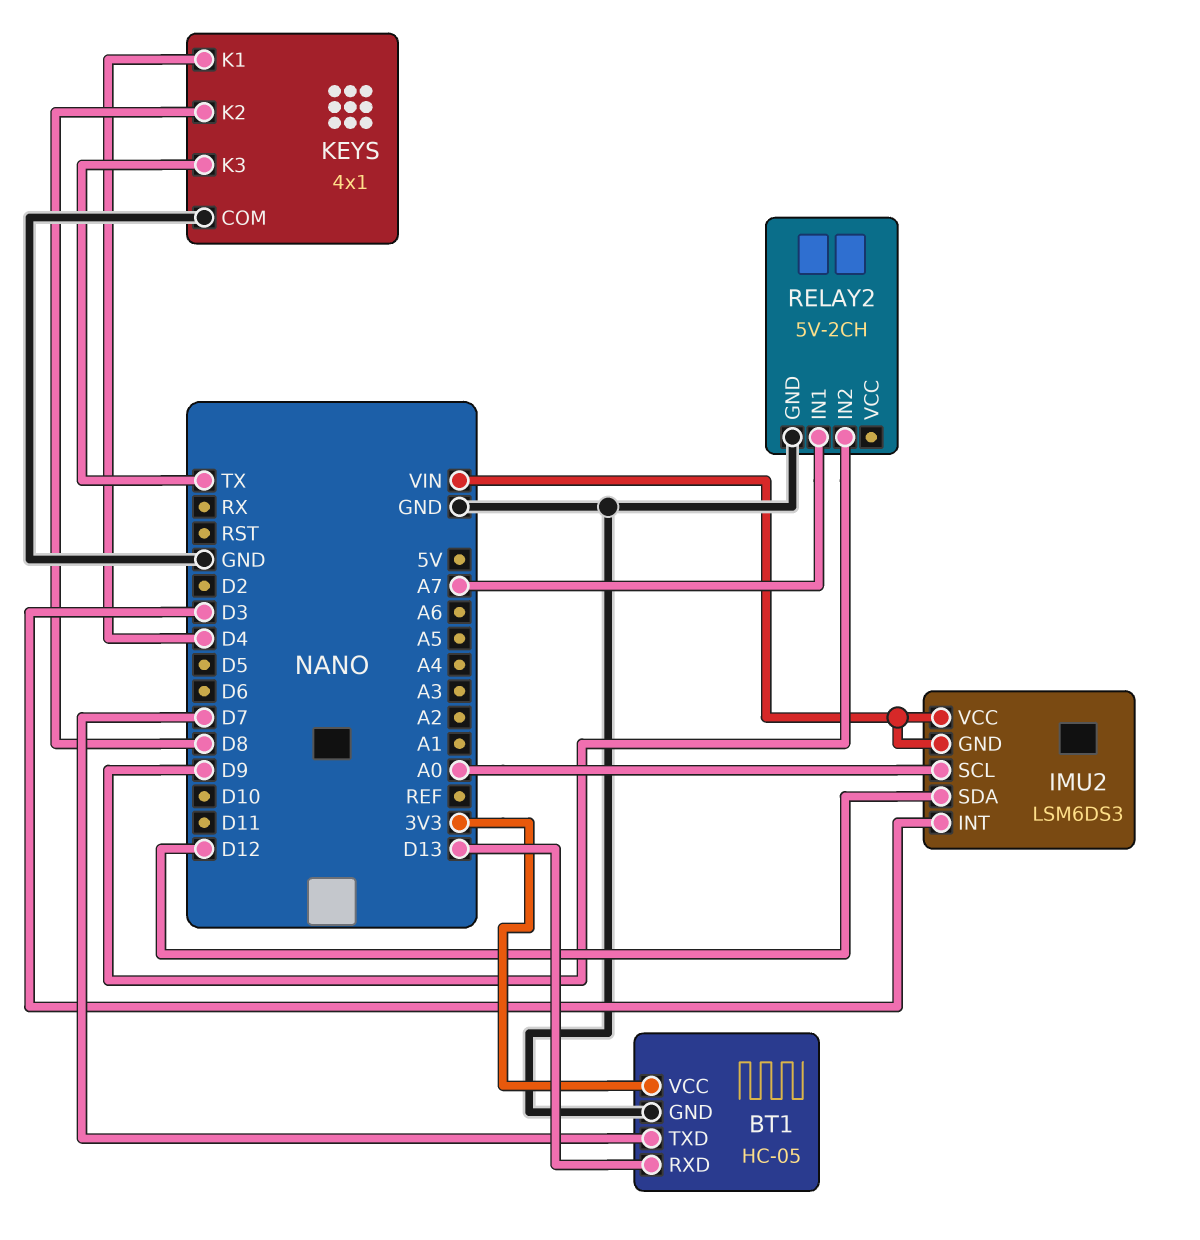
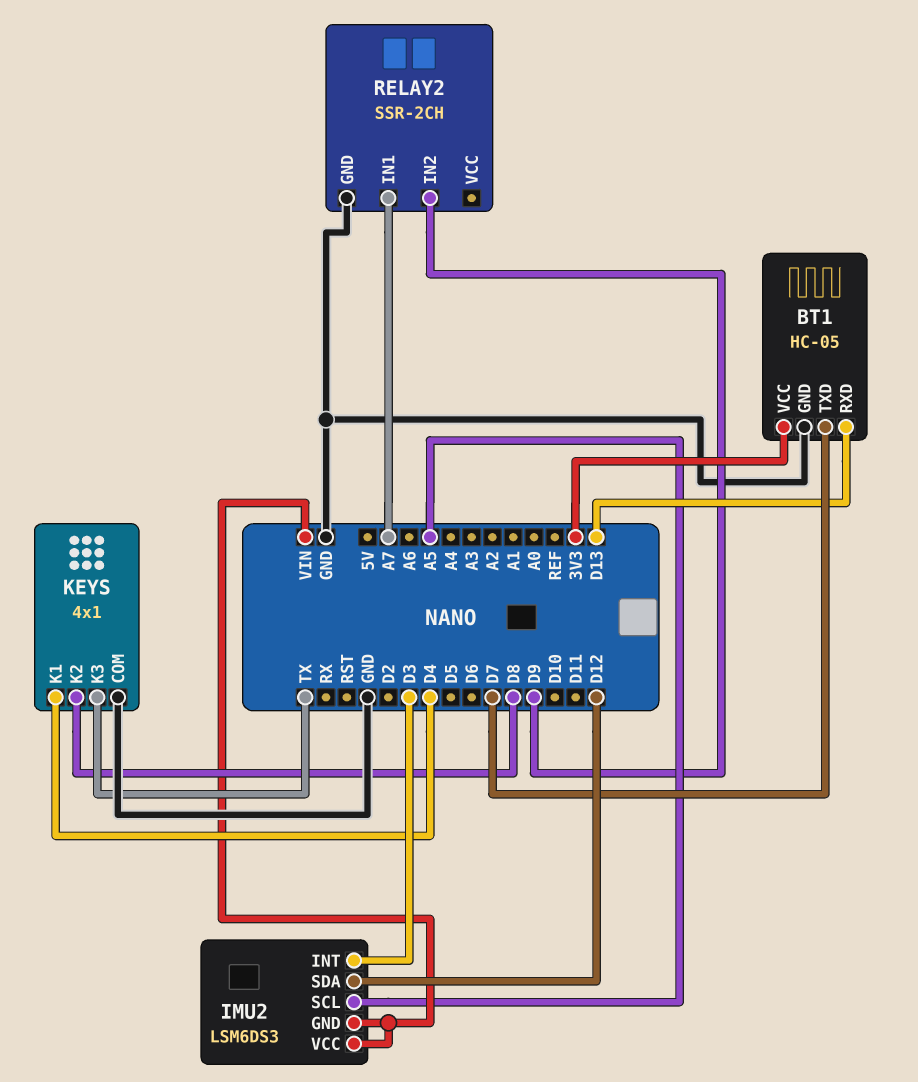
IMU2 pin SCL: A0 -> A5
RELAY2: 5V-2CH -> SSR-2CH

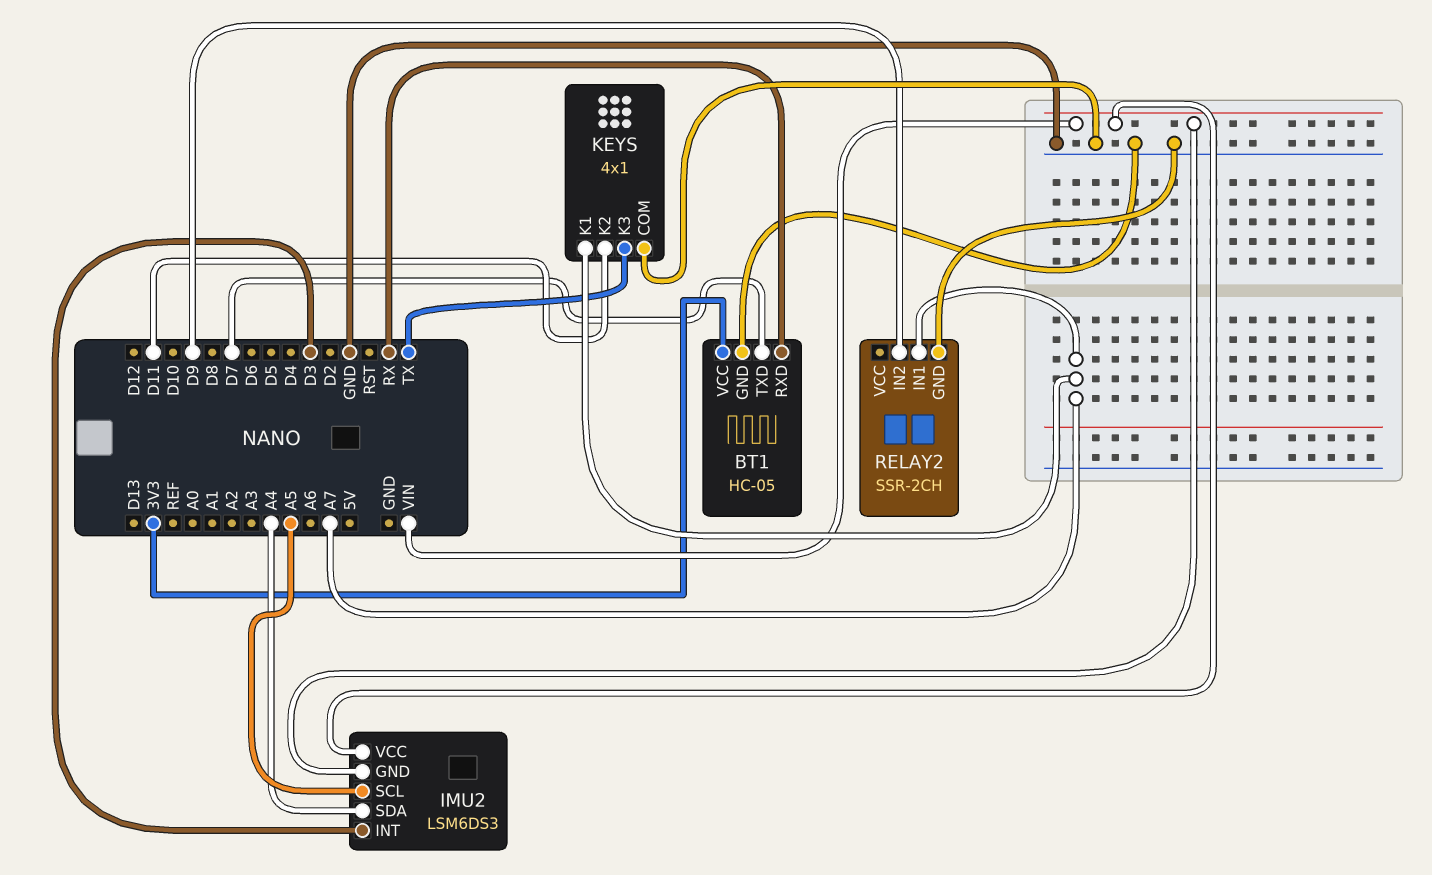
BT1 pin RXD: D13 -> RX
IMU2 pin SDA: D12 -> A4
KEYS pin K1: D4 -> A7
KEYS pin K2: D8 -> D11

